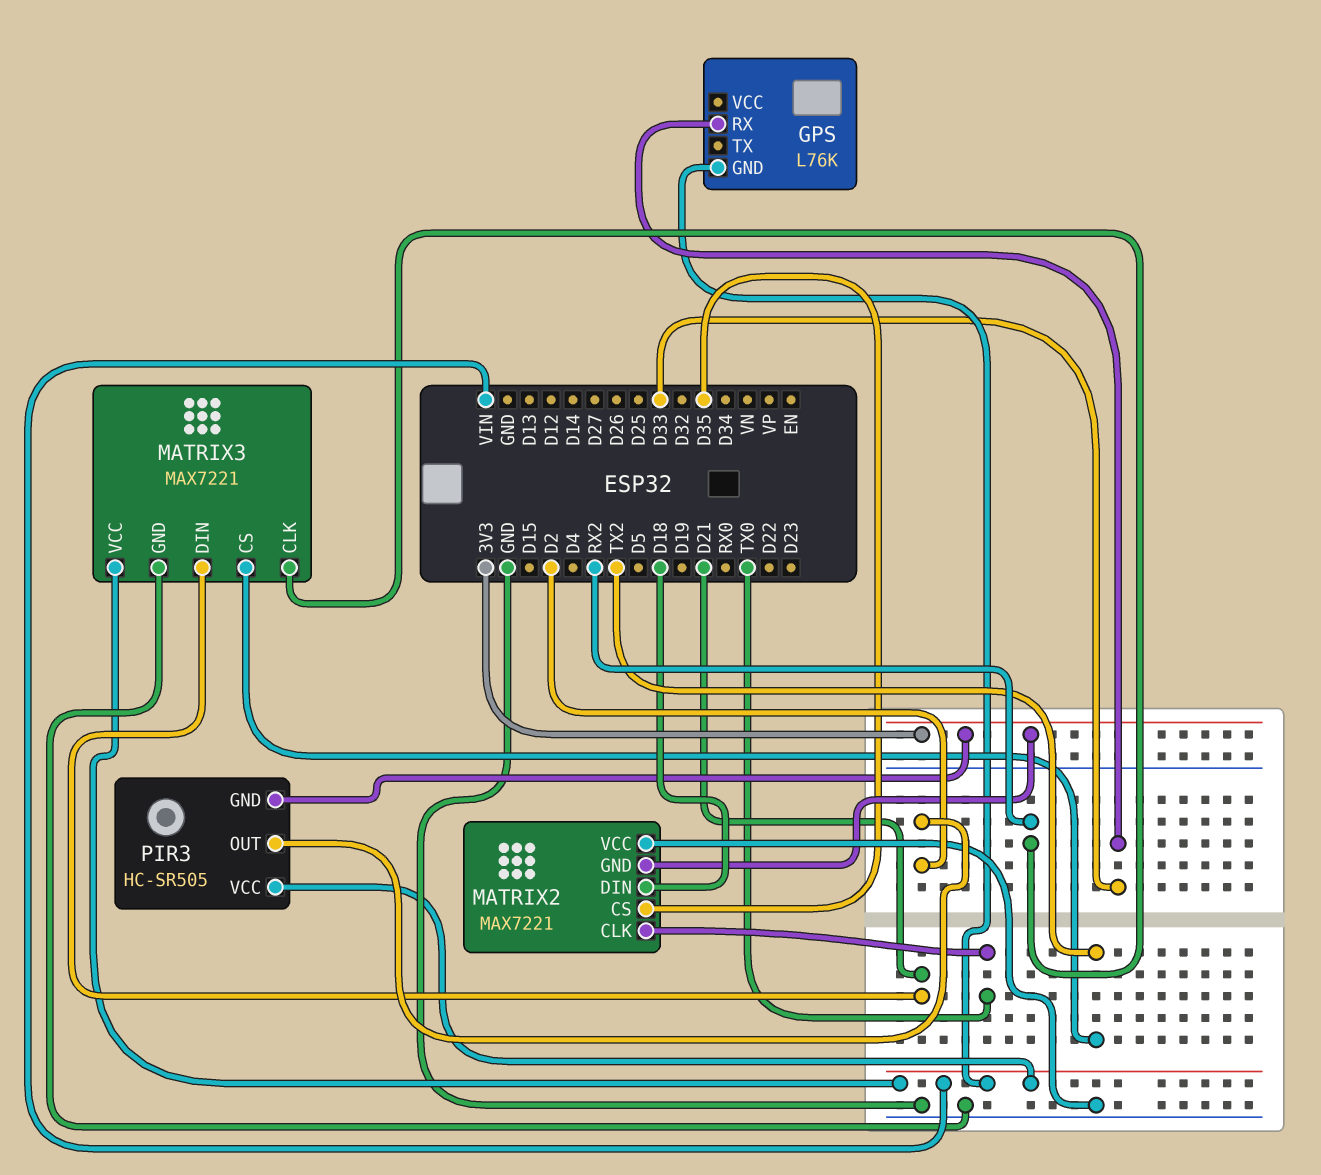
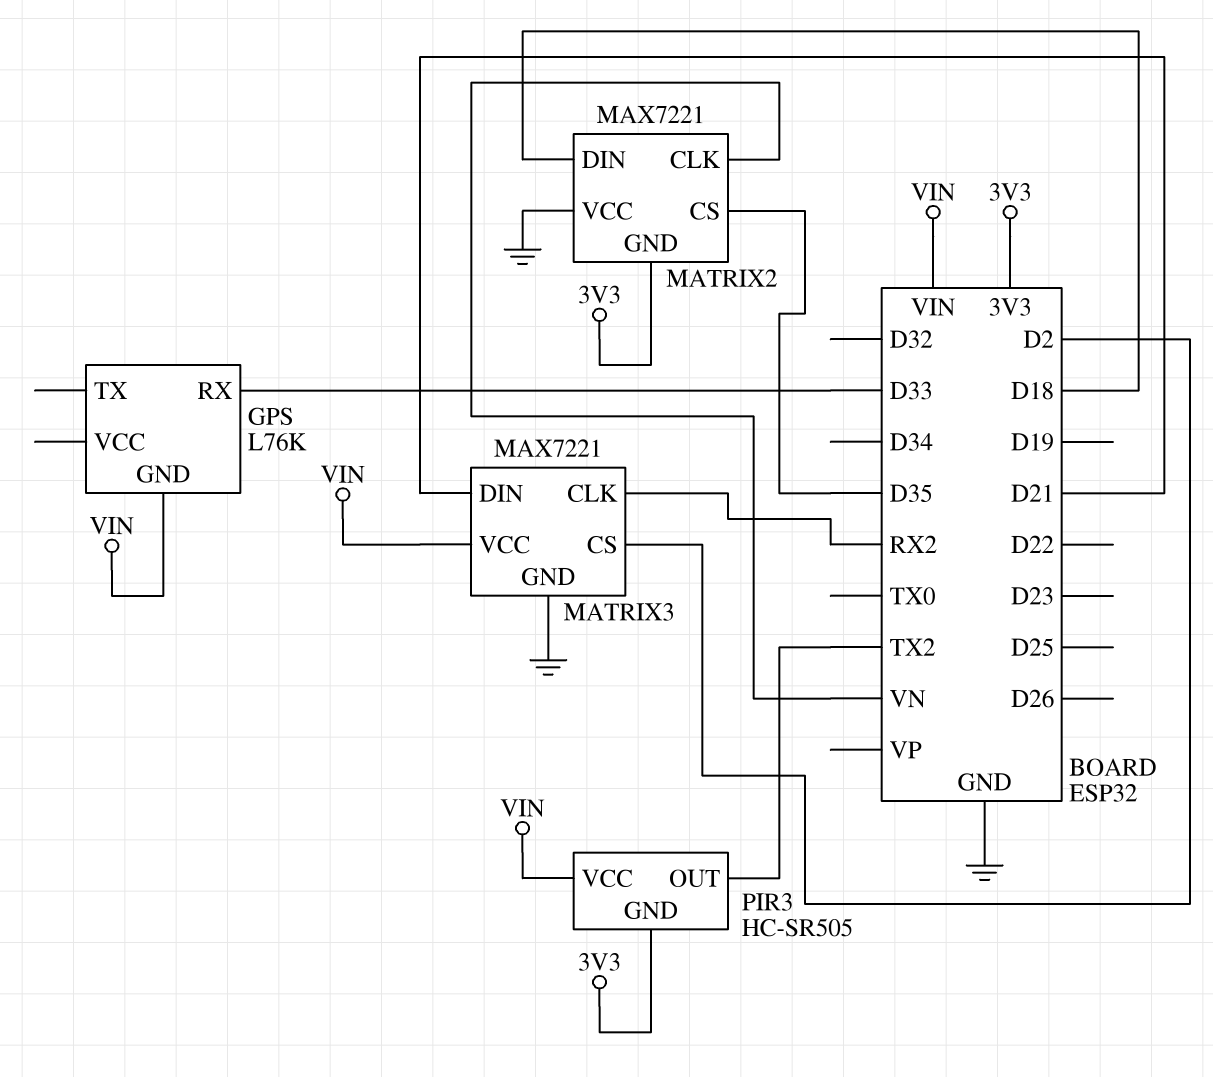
MATRIX2 pin CLK: TX0 -> VN
MATRIX3 pin CS: TX2 -> D2
PIR3 pin OUT: D2 -> TX2

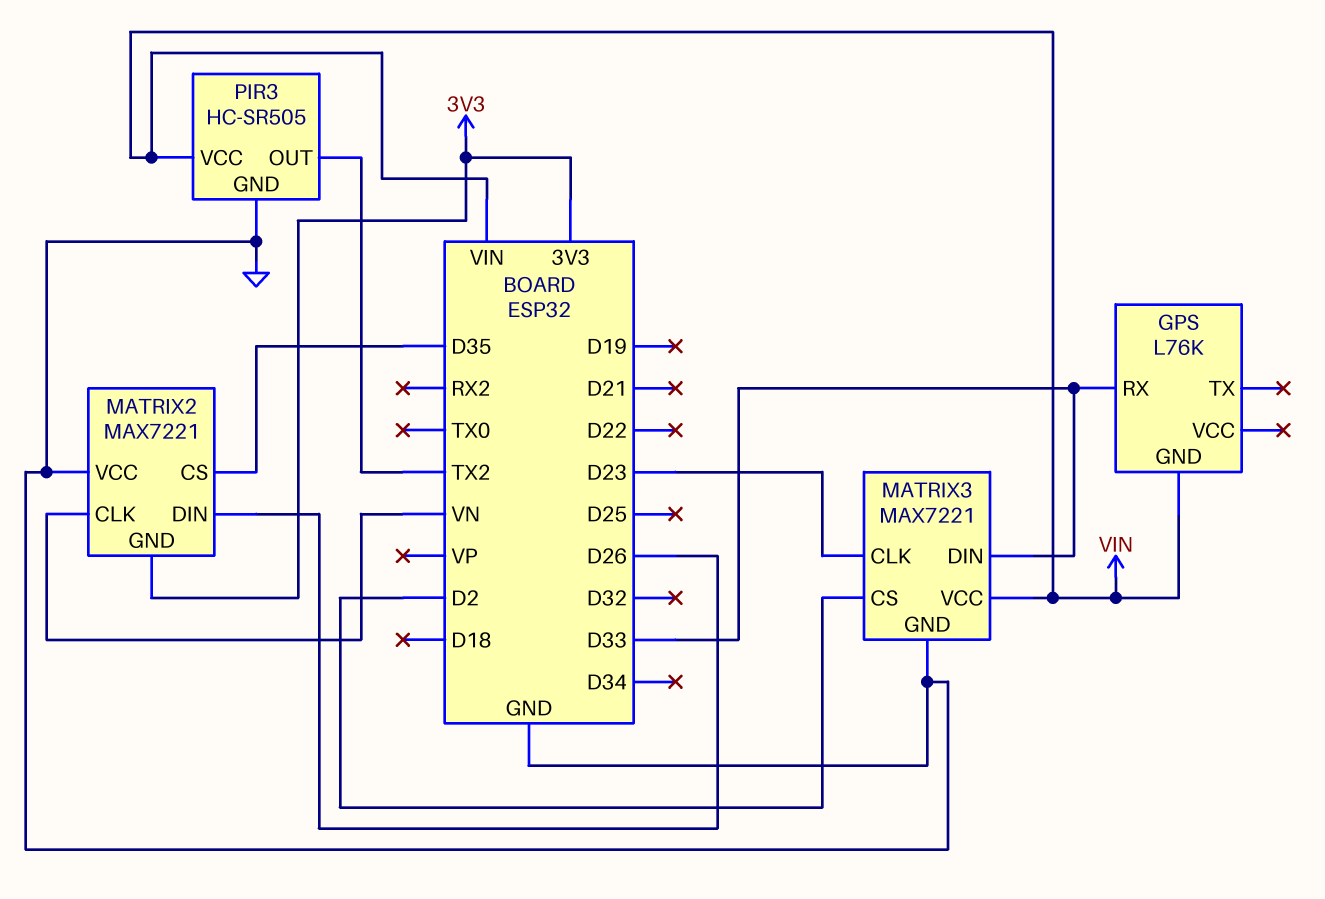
MATRIX2 pin DIN: D18 -> D26
MATRIX3 pin CLK: RX2 -> D23
MATRIX3 pin DIN: D21 -> D33
PIR3 pin GND: 3V3 -> GND

